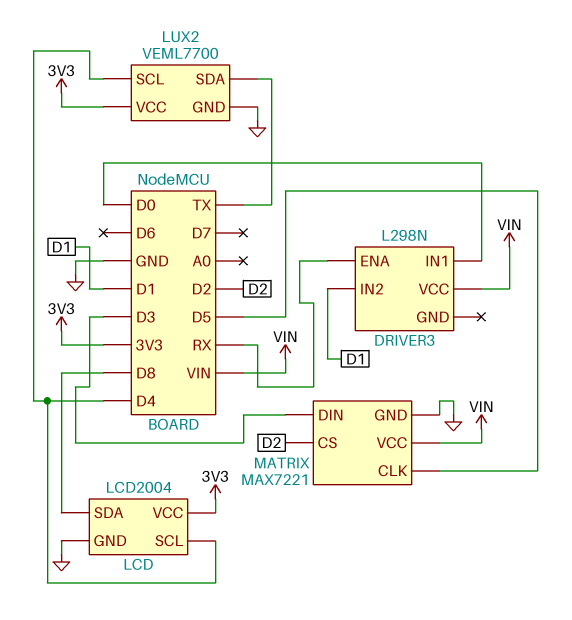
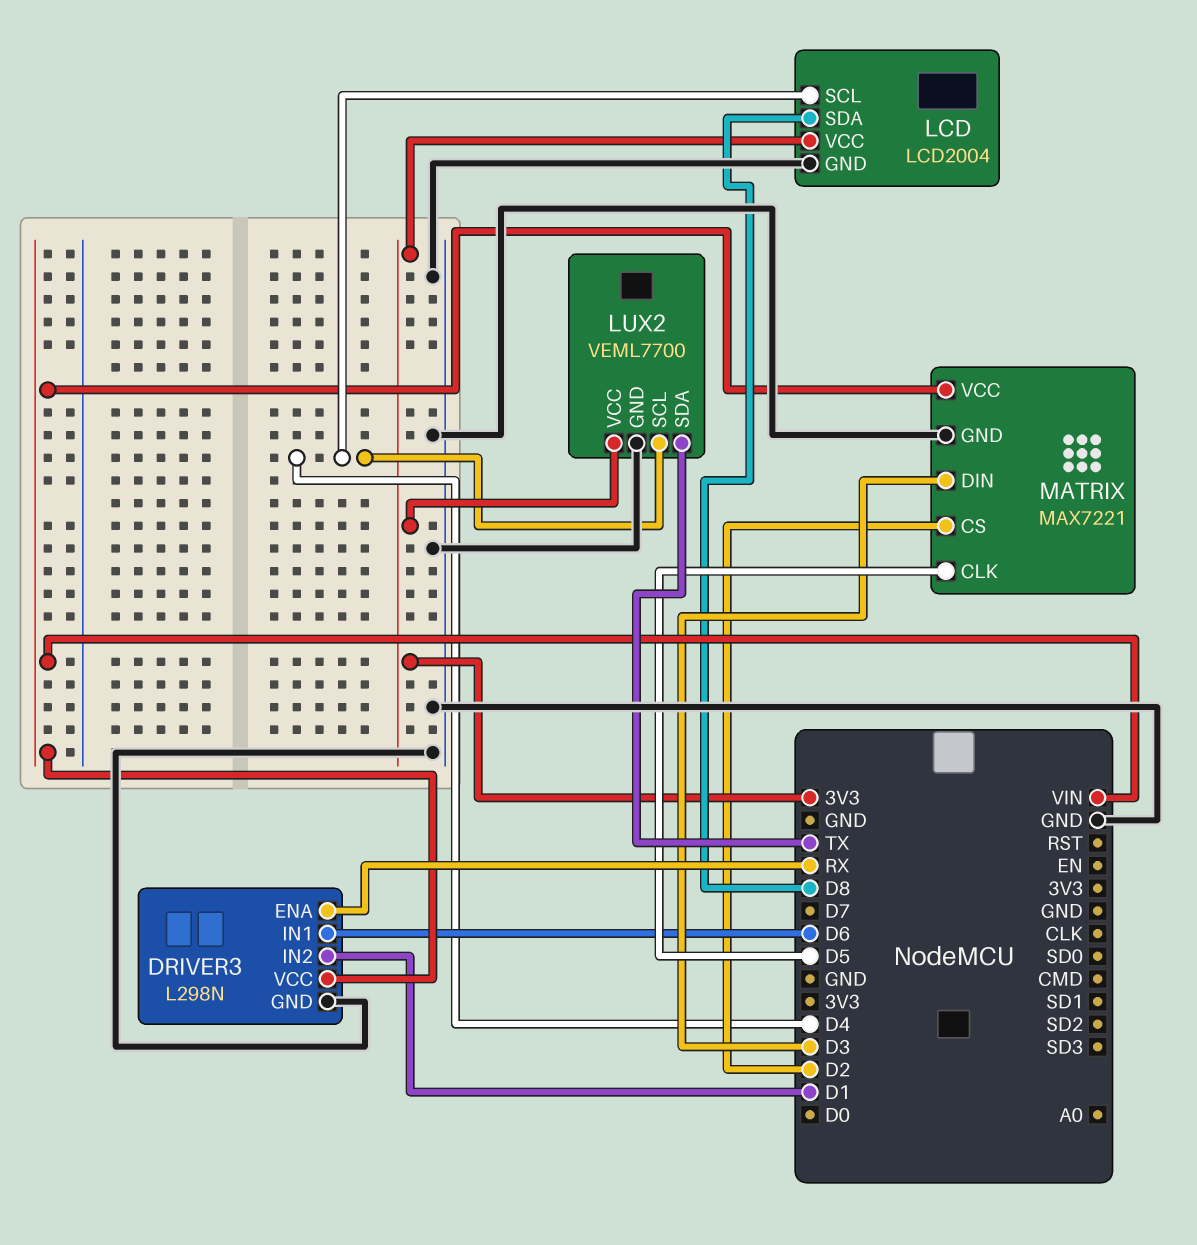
DRIVER3 pin GND: none -> GND
DRIVER3 pin IN1: D0 -> D6

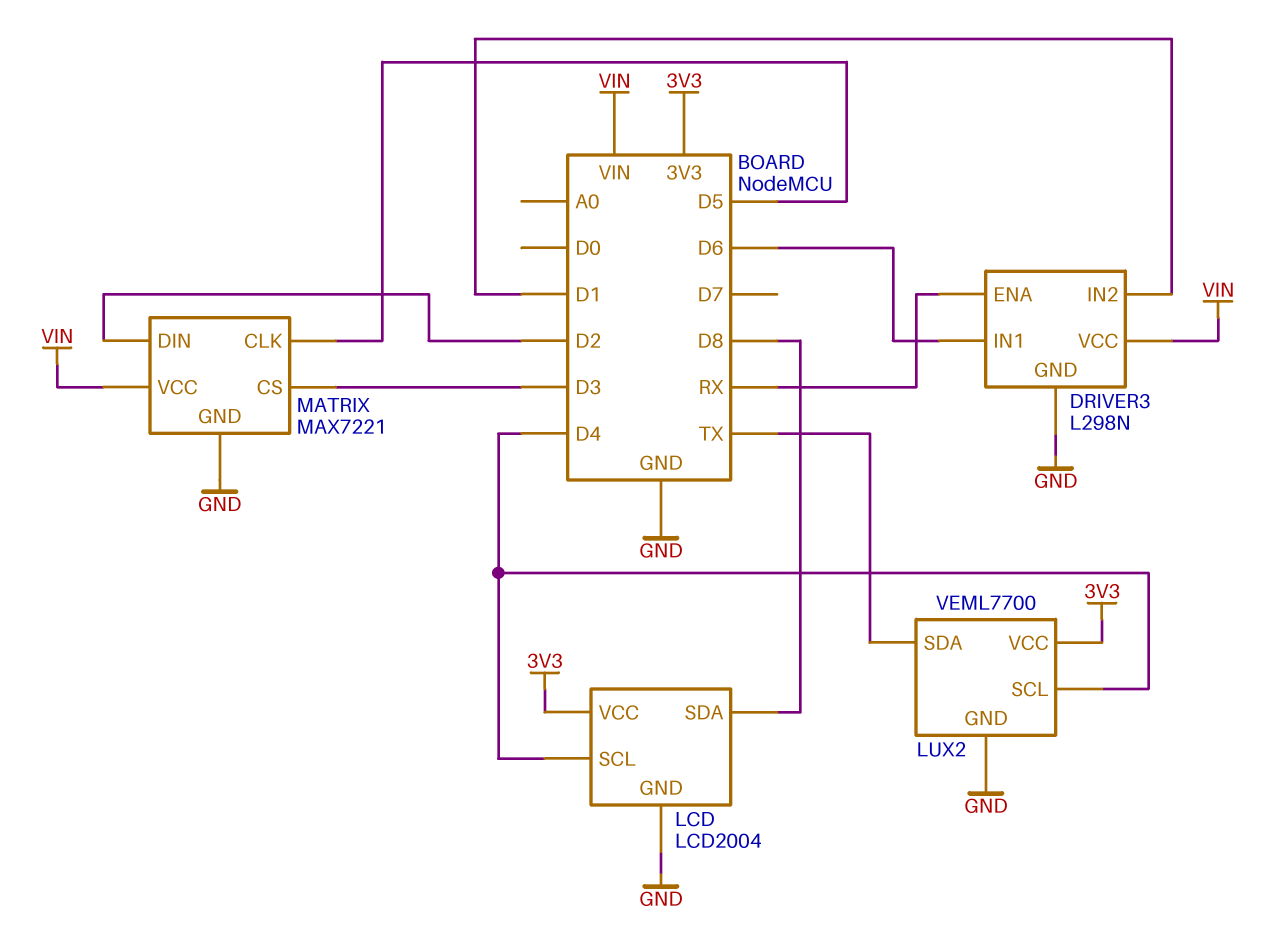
MATRIX pin CS: D2 -> D3
MATRIX pin DIN: D3 -> D2

